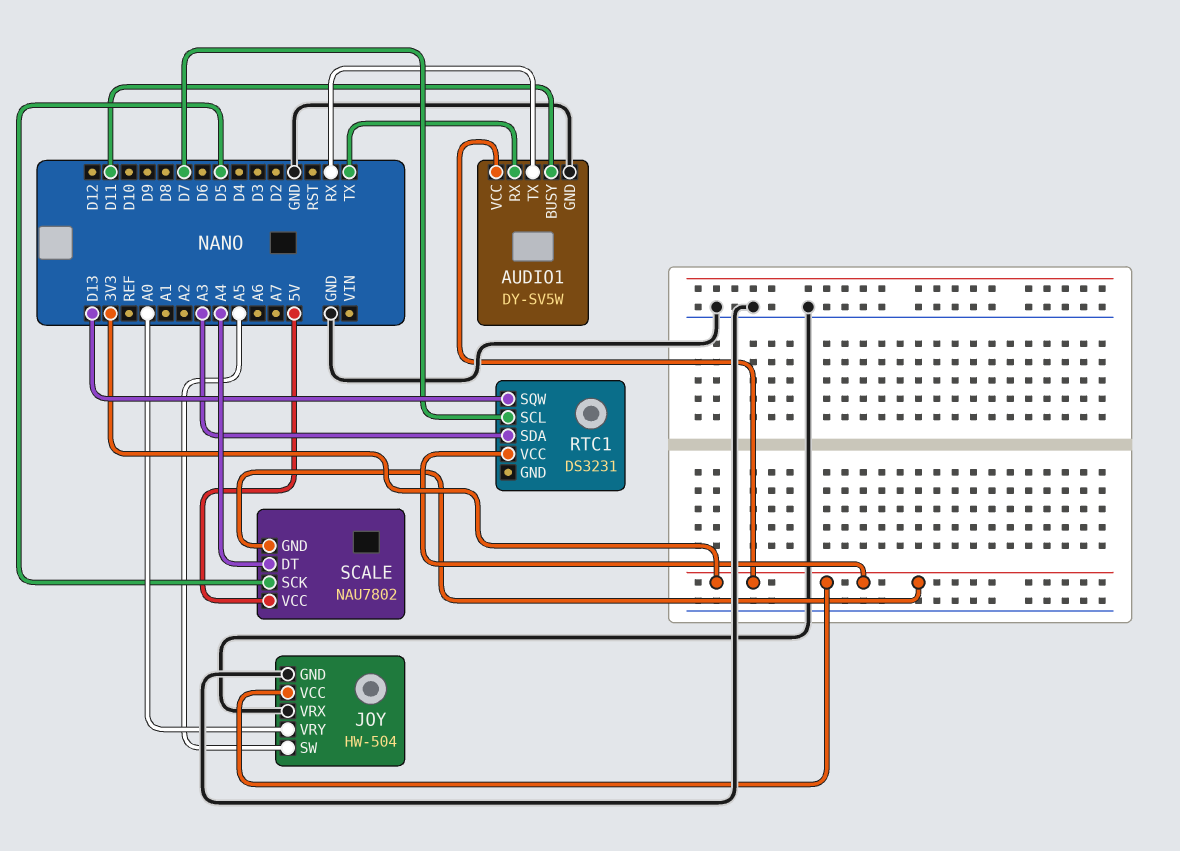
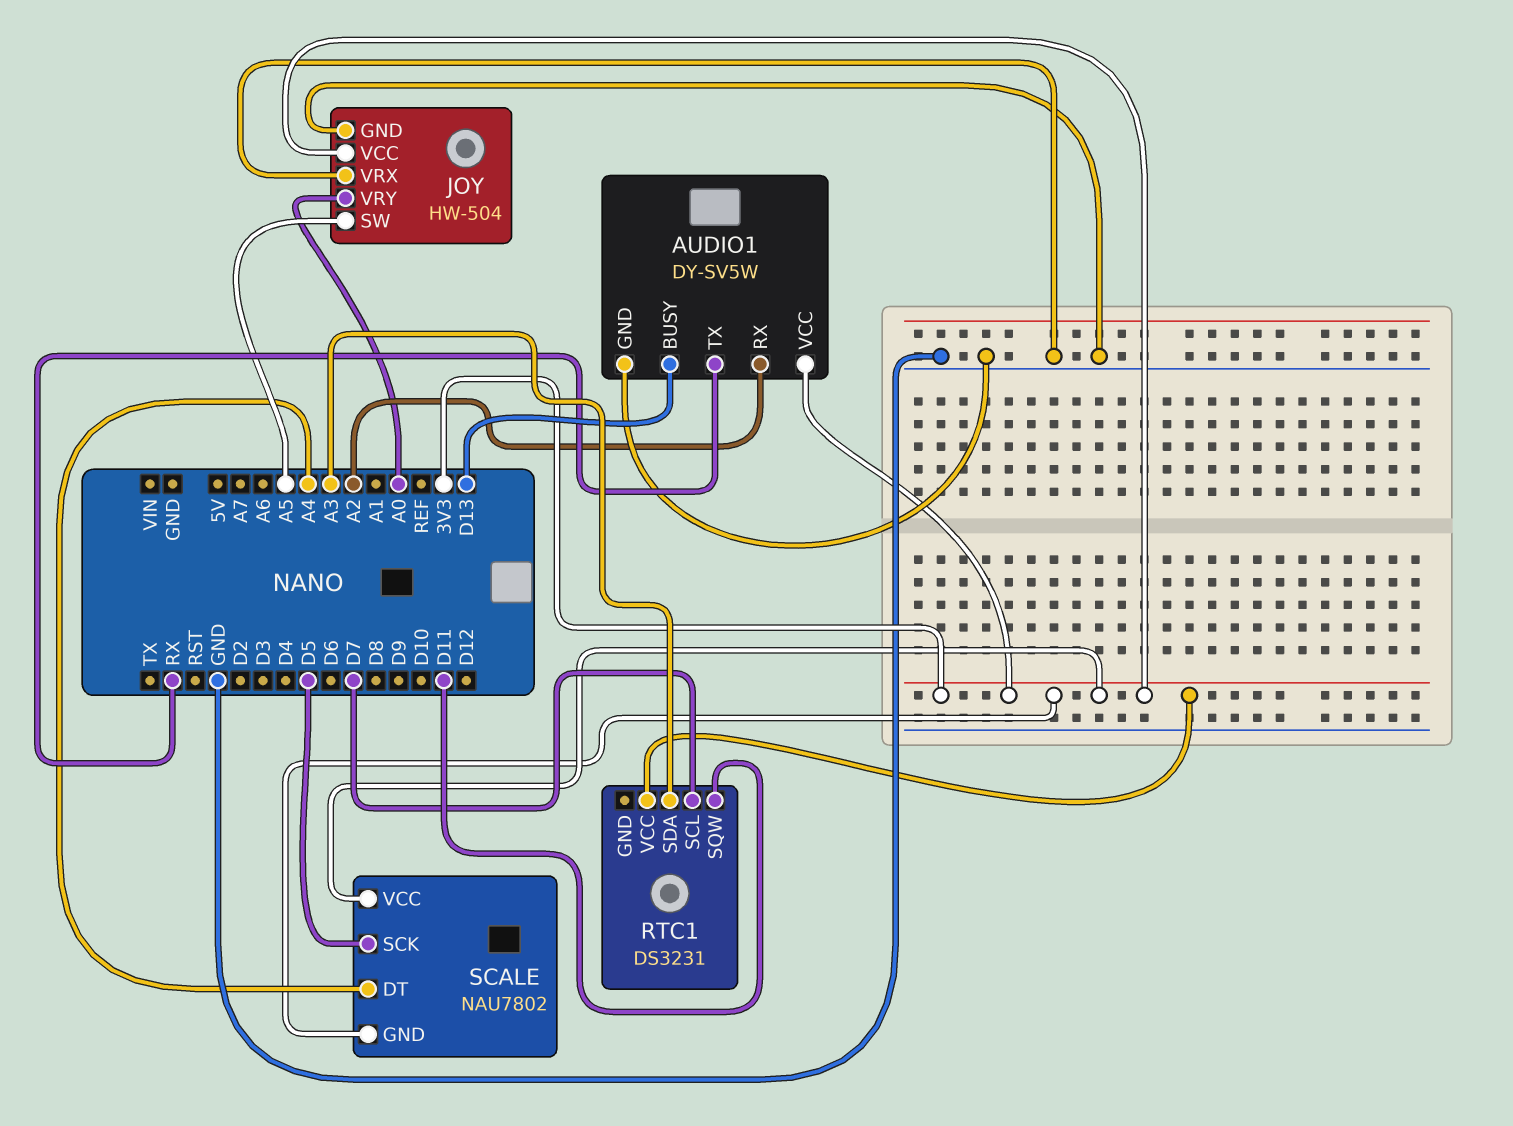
AUDIO1 pin BUSY: D11 -> D13
AUDIO1 pin RX: TX -> A2
RTC1 pin SQW: D13 -> D11
SCALE pin VCC: 5V -> 3V3

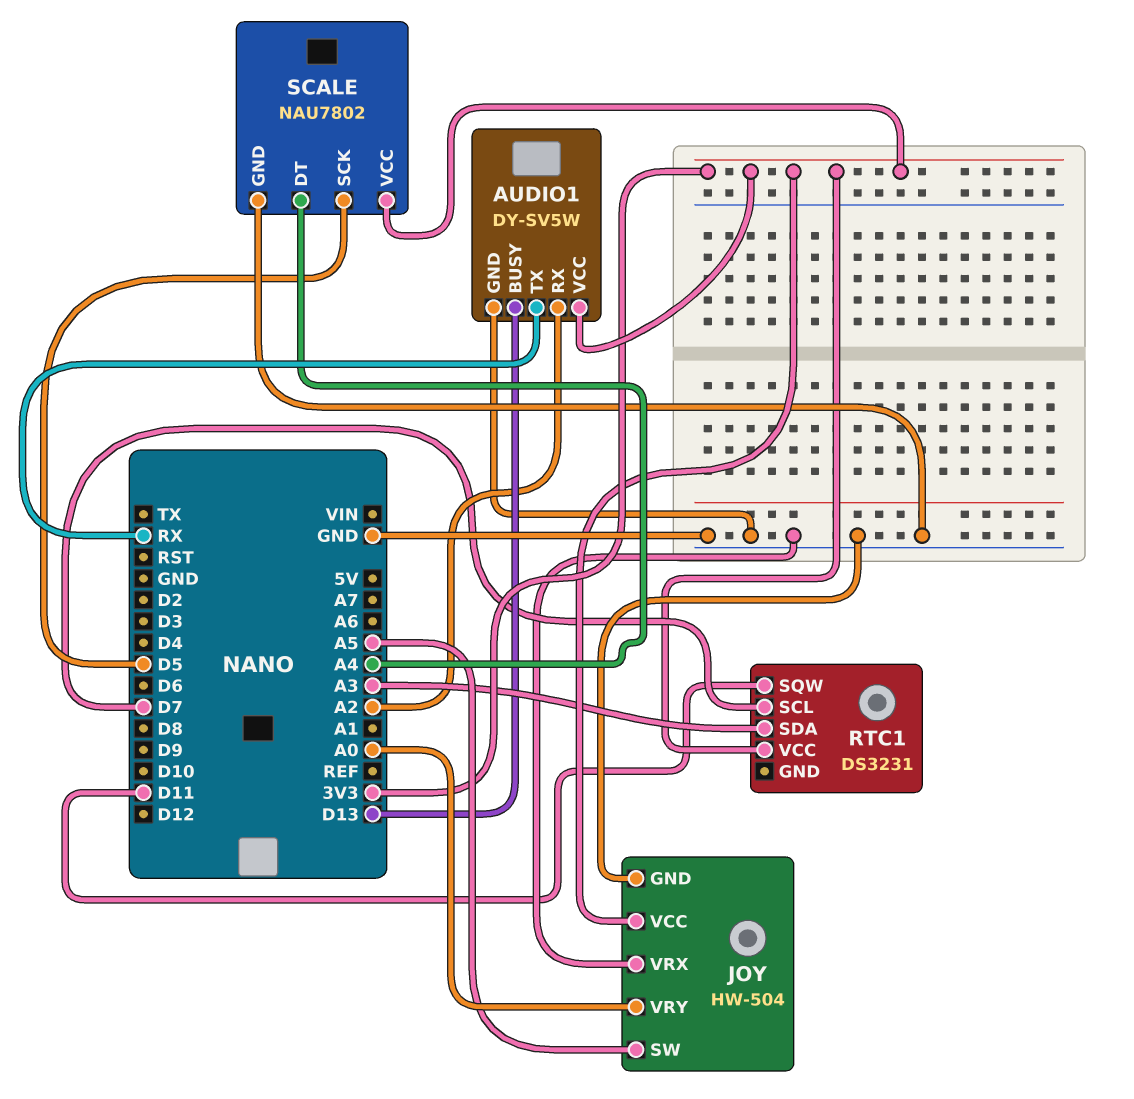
SCALE pin GND: 3V3 -> GND

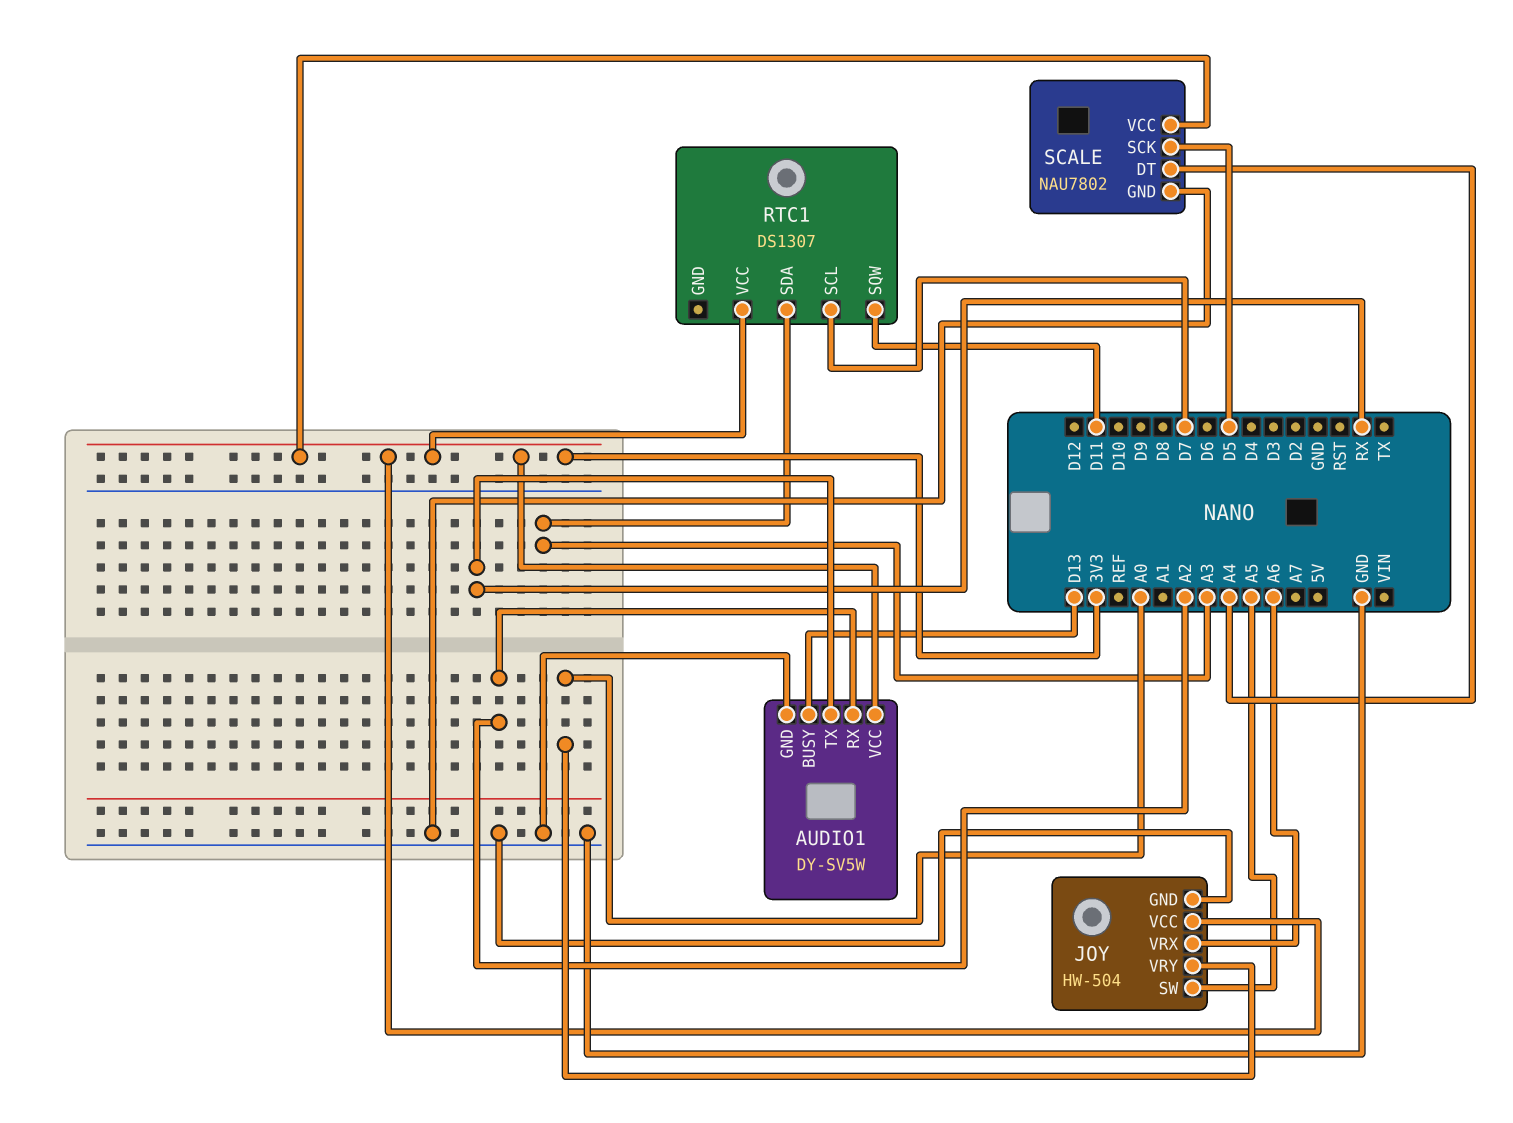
JOY pin VRX: GND -> A6
RTC1: DS3231 -> DS1307

